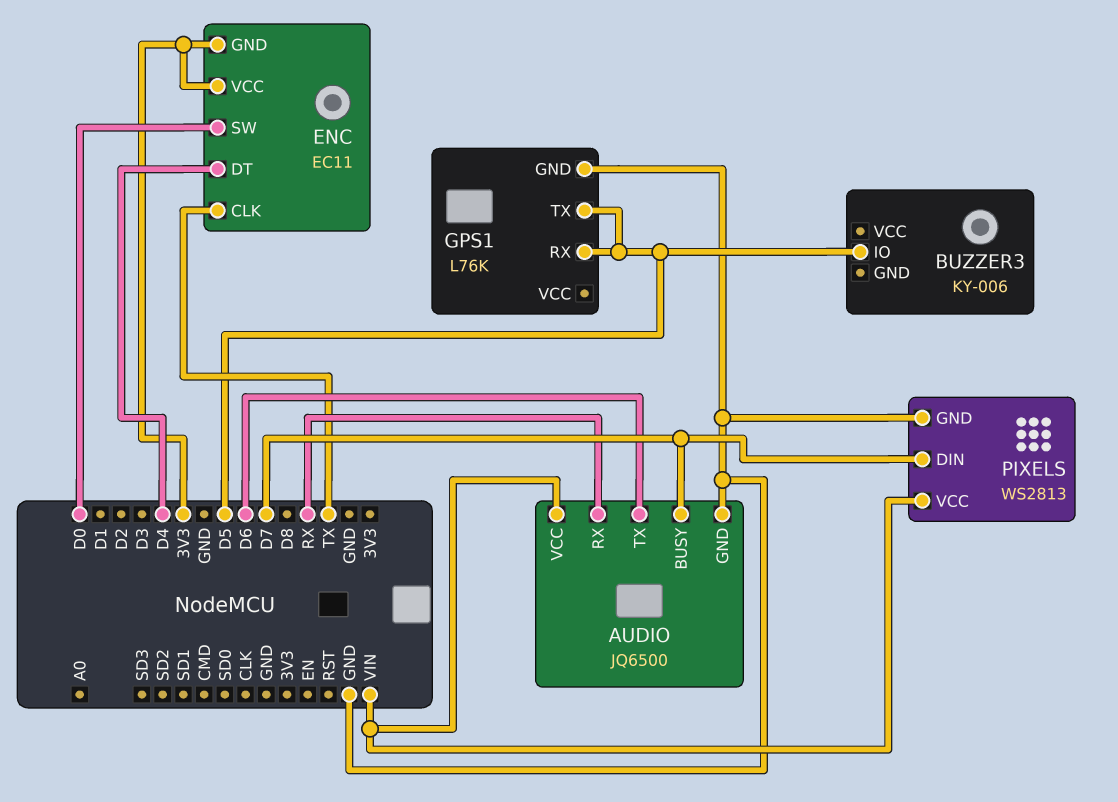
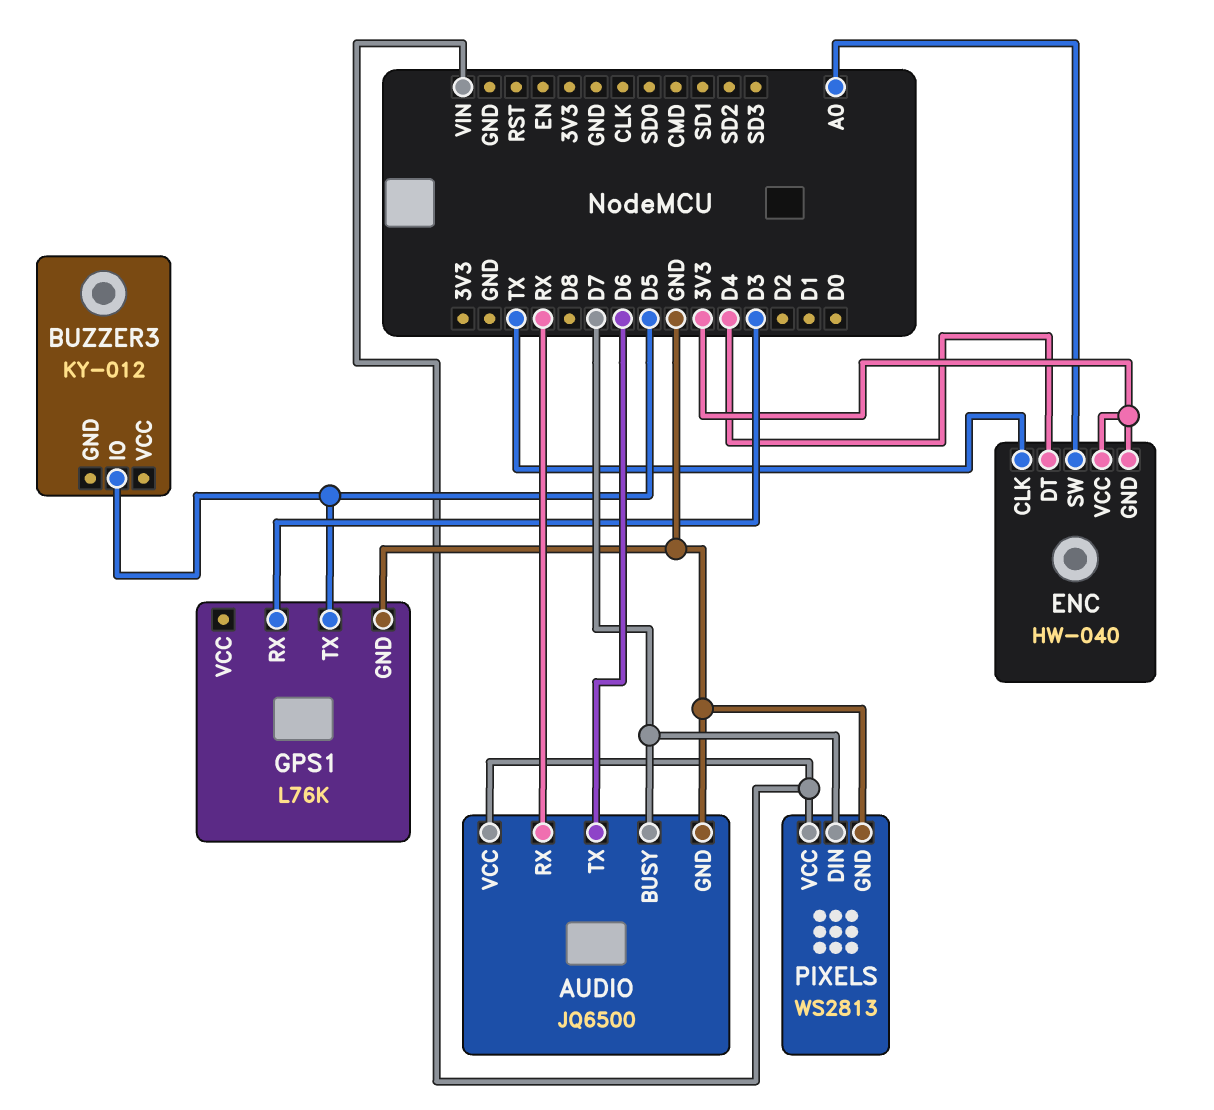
BUZZER3: KY-006 -> KY-012
ENC: EC11 -> HW-040
ENC pin SW: D0 -> A0
GPS1 pin RX: D5 -> D3

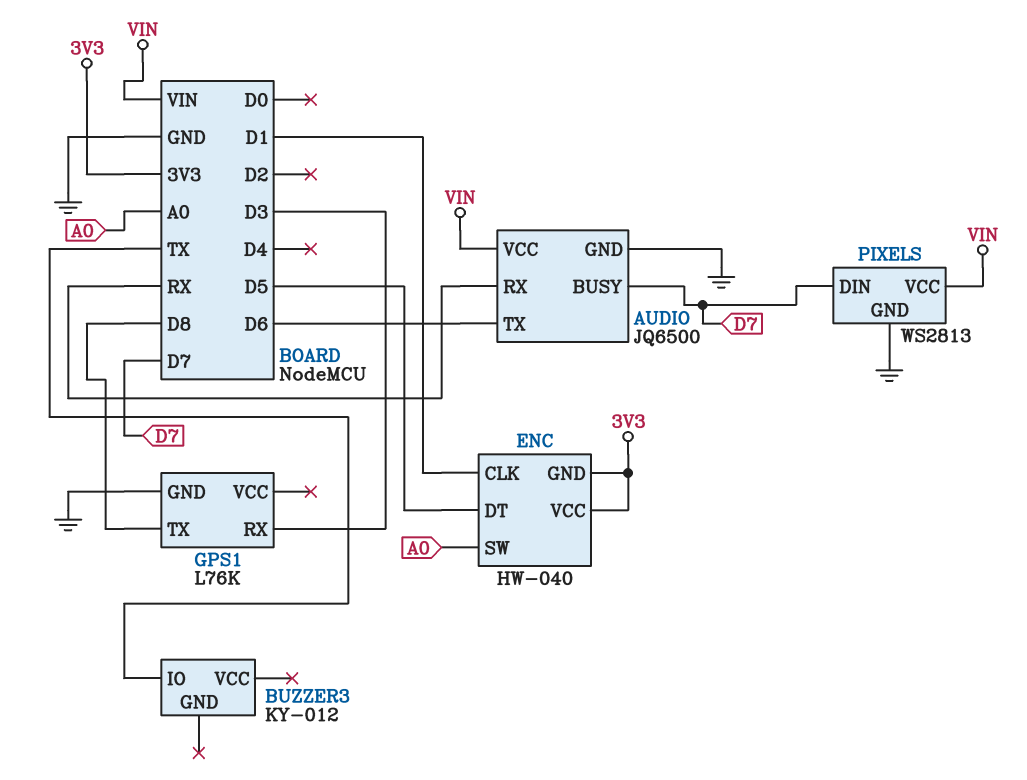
BUZZER3 pin IO: D5 -> TX
ENC pin CLK: TX -> D1
ENC pin DT: D4 -> D5
GPS1 pin TX: D5 -> D8

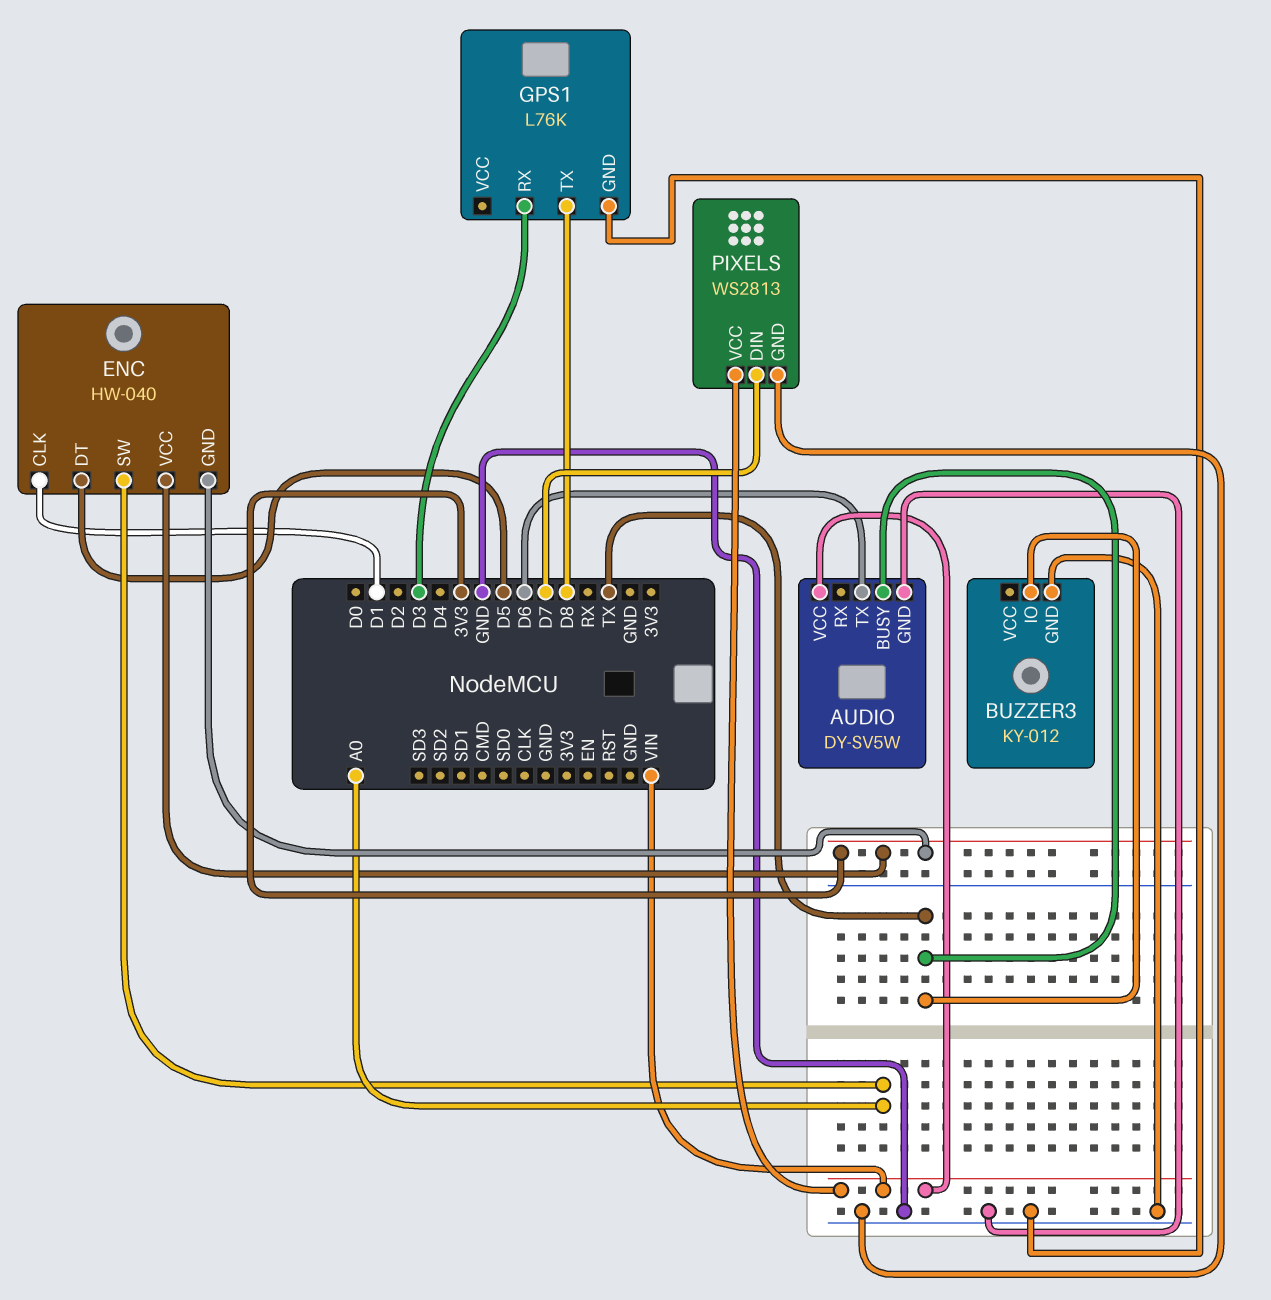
AUDIO: JQ6500 -> DY-SV5W
AUDIO pin BUSY: D7 -> TX
AUDIO pin RX: RX -> none
BUZZER3 pin GND: none -> GND

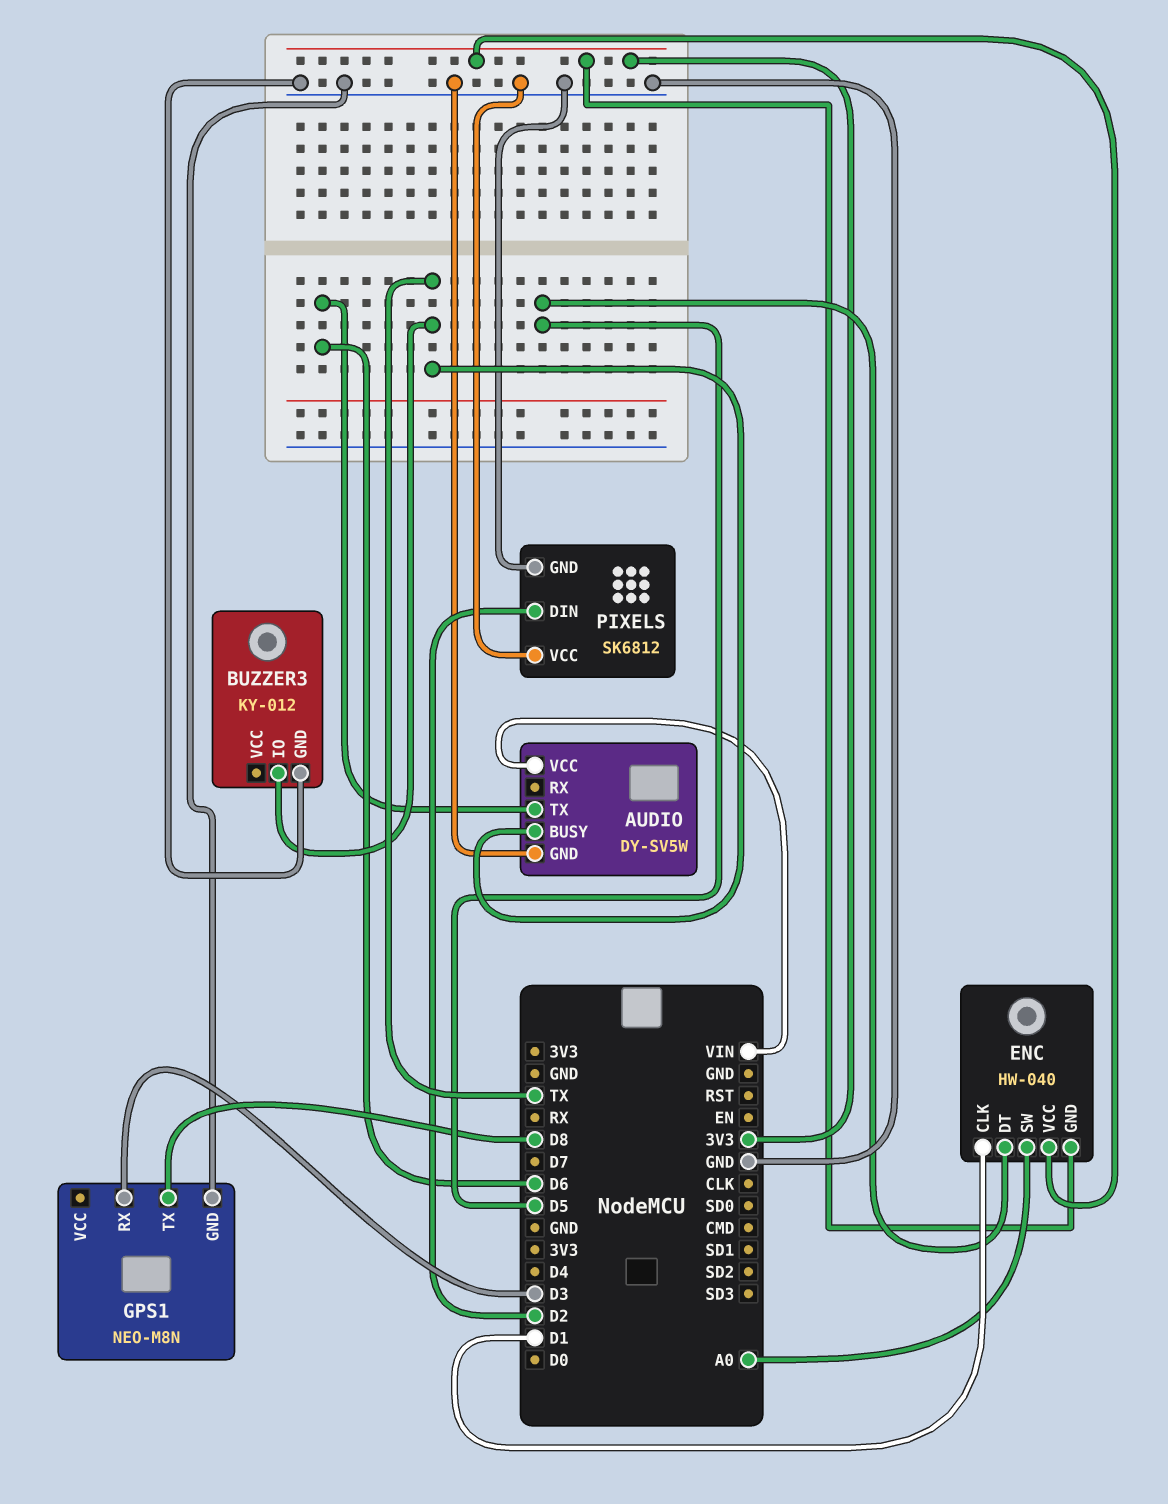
GPS1: L76K -> NEO-M8N
PIXELS: WS2813 -> SK6812
PIXELS pin DIN: D7 -> D2
PIXELS pin VCC: VIN -> GND

